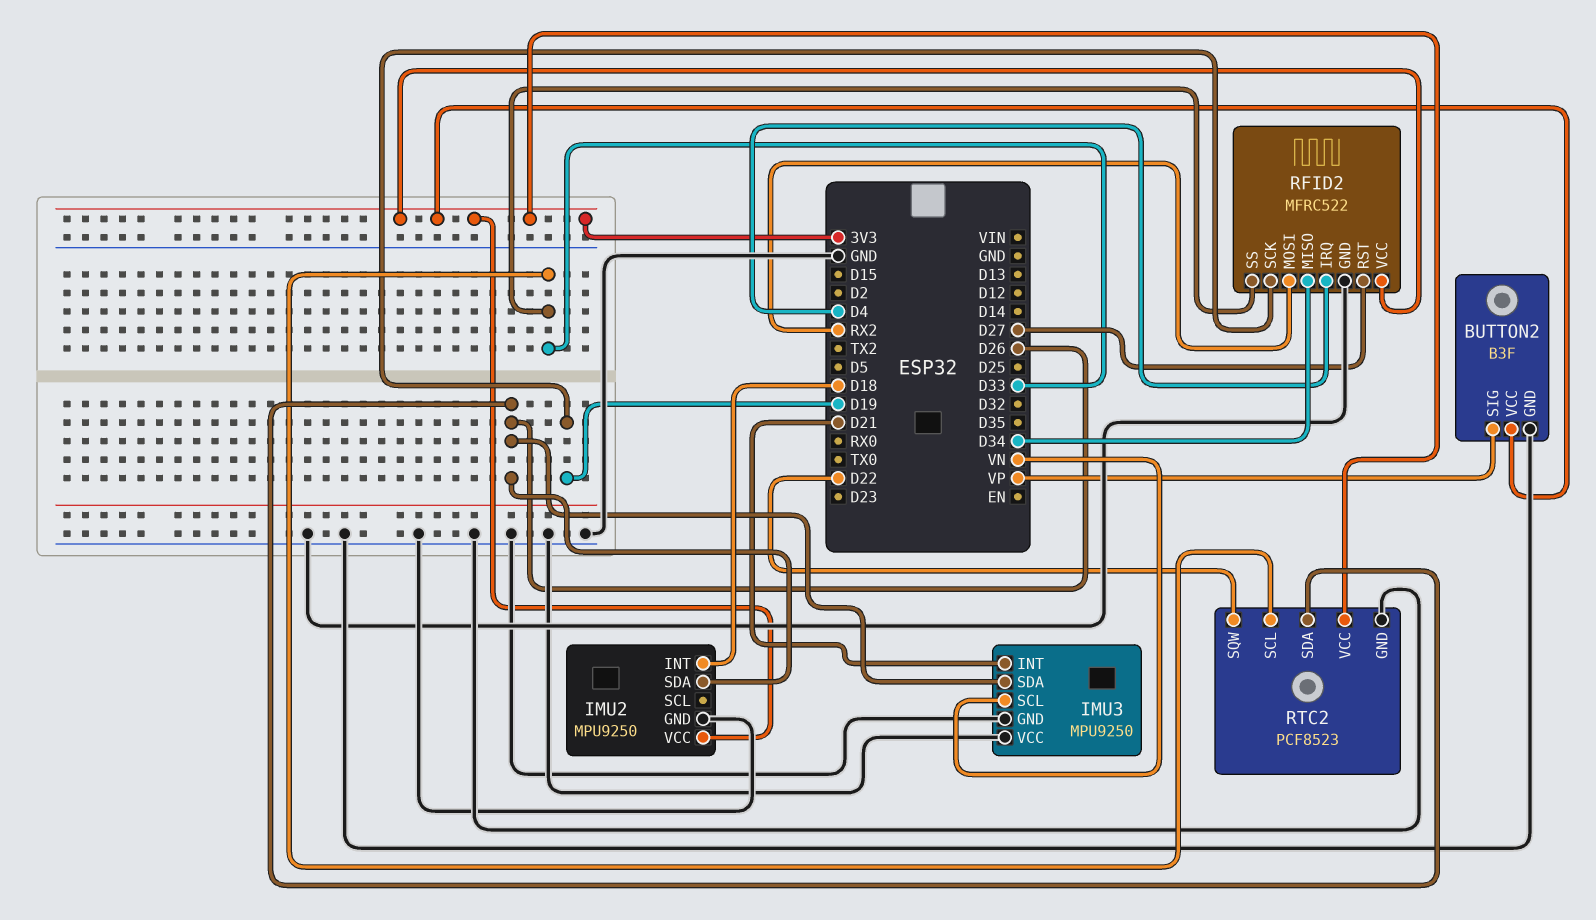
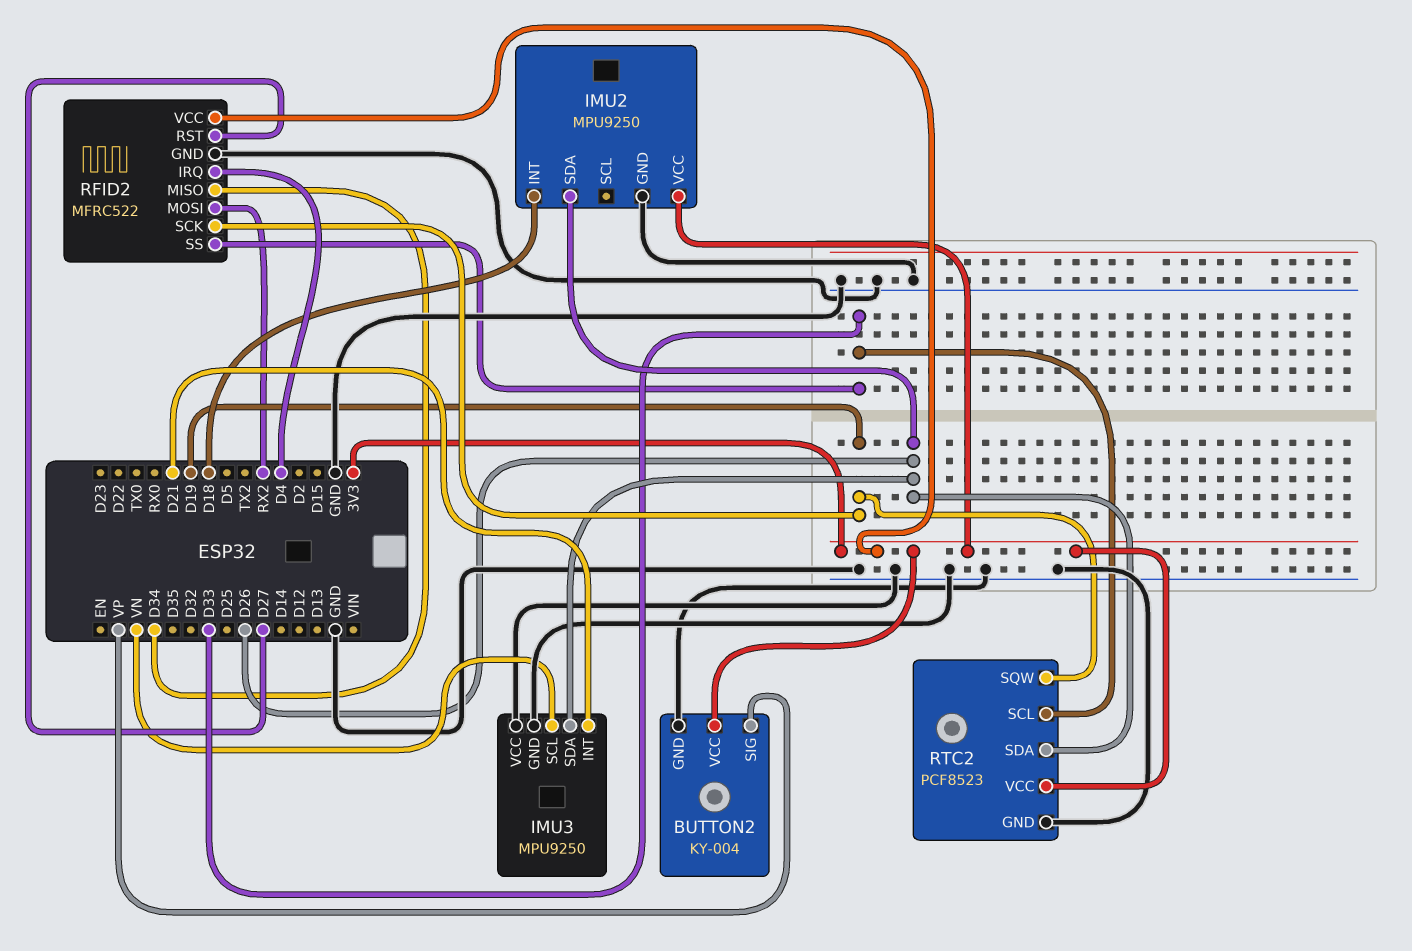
BUTTON2: B3F -> KY-004
RTC2 pin SQW: D22 -> D19

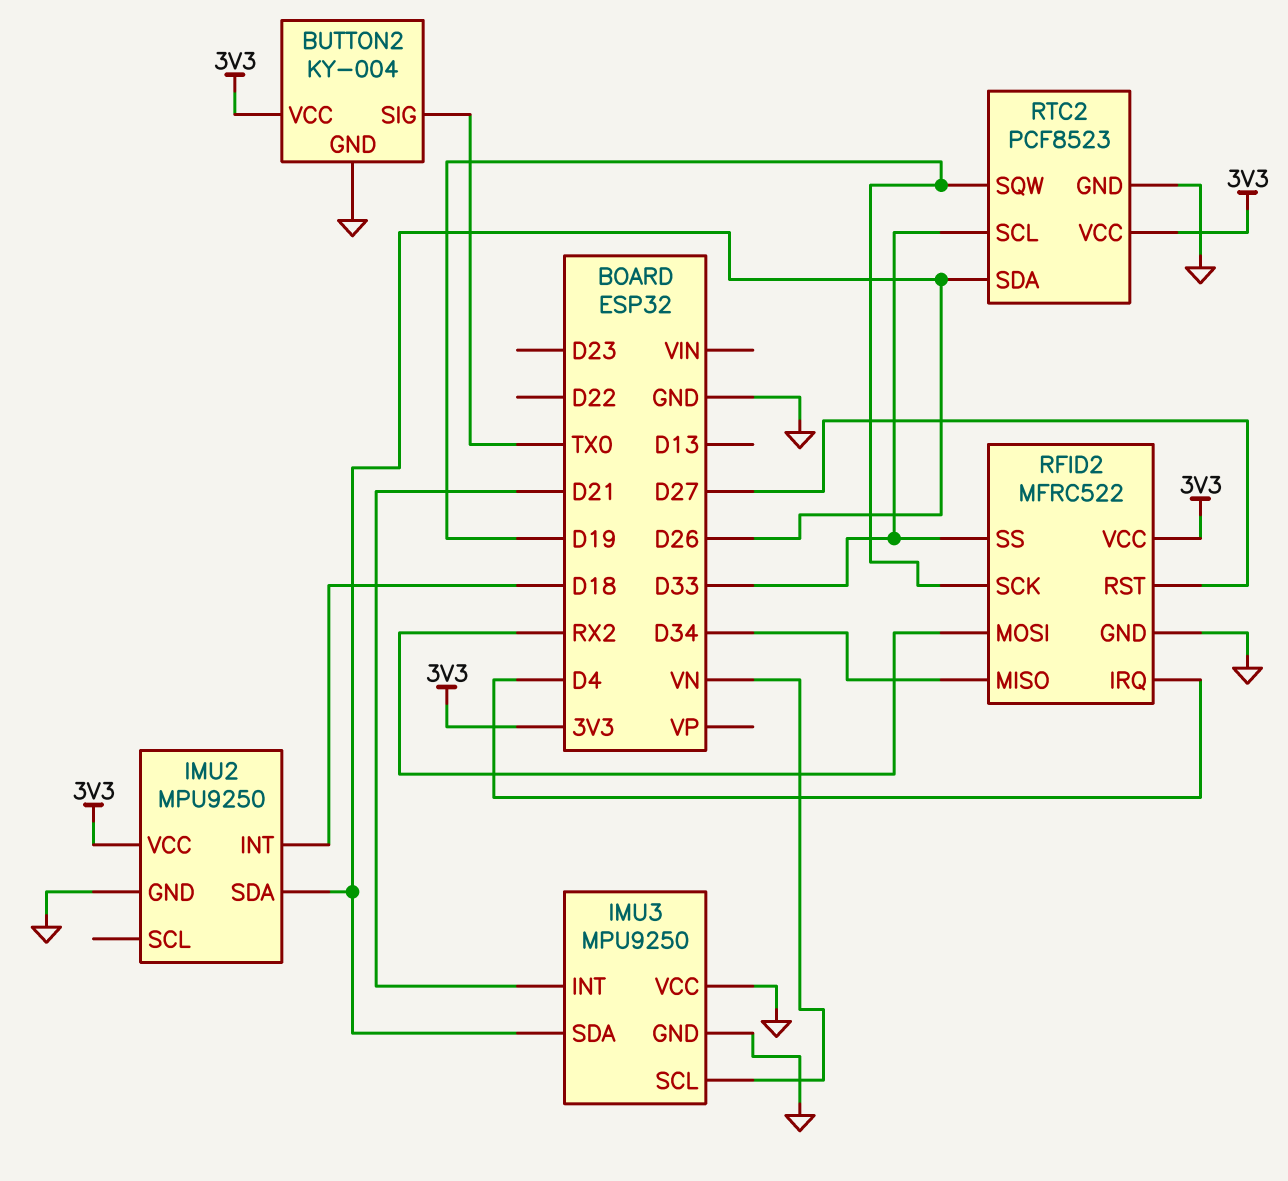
BUTTON2 pin SIG: VP -> TX0

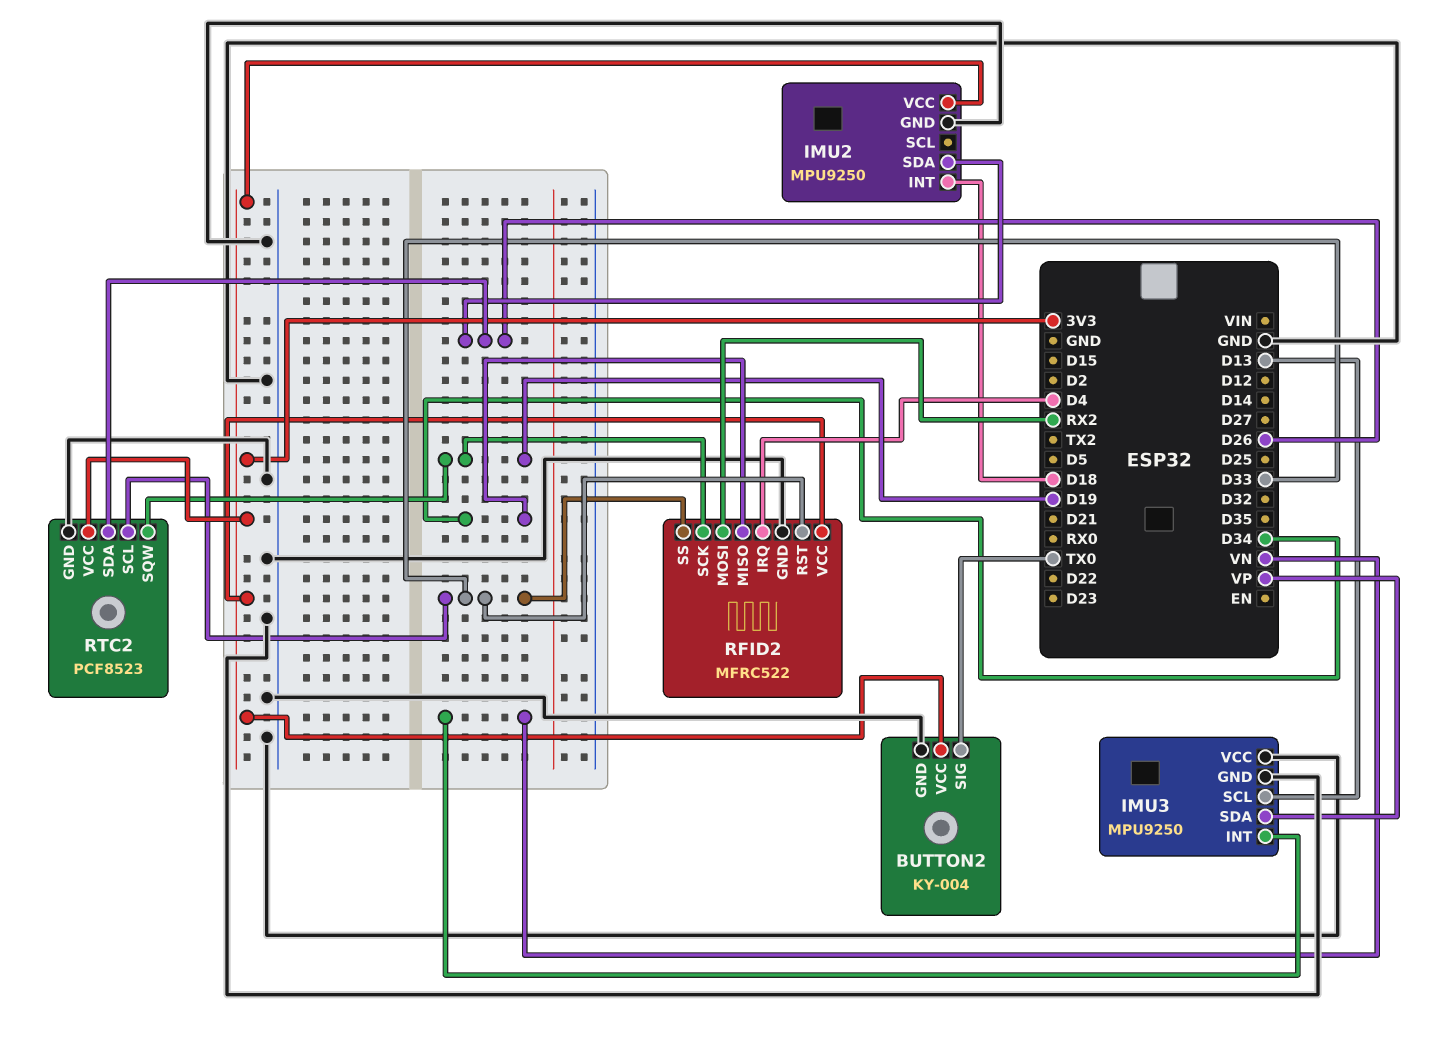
IMU3 pin INT: D21 -> VN
IMU3 pin SCL: VN -> D13
IMU3 pin SDA: D26 -> VP
RFID2 pin RST: D27 -> D33

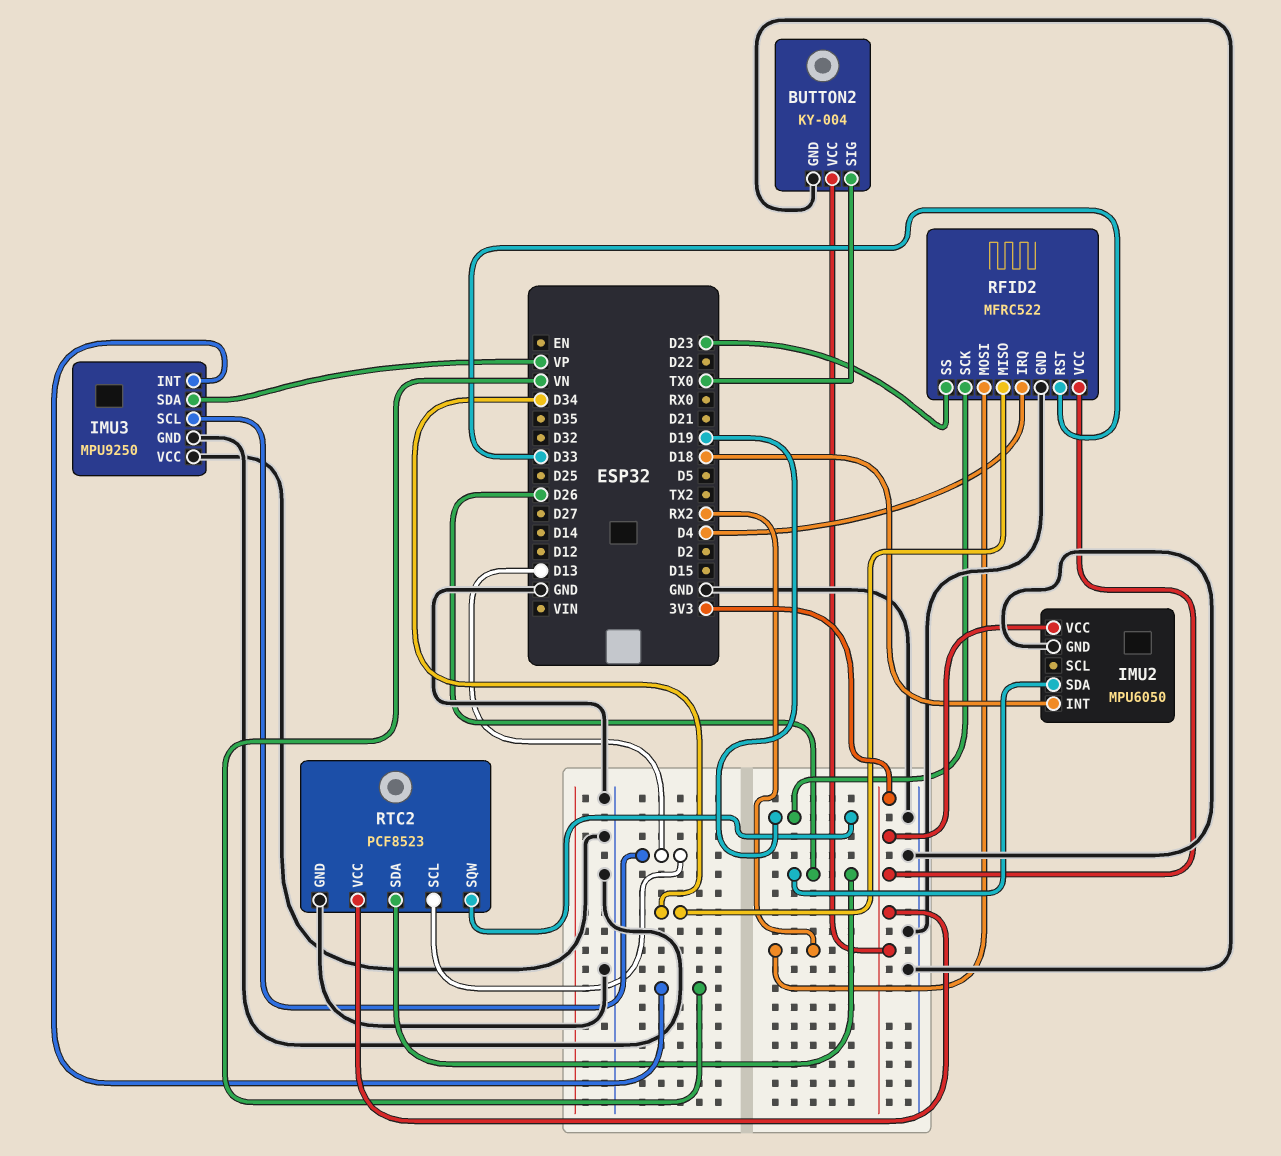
IMU2: MPU9250 -> MPU6050
RFID2 pin SS: D33 -> D23
RTC2 pin SCL: D33 -> D13

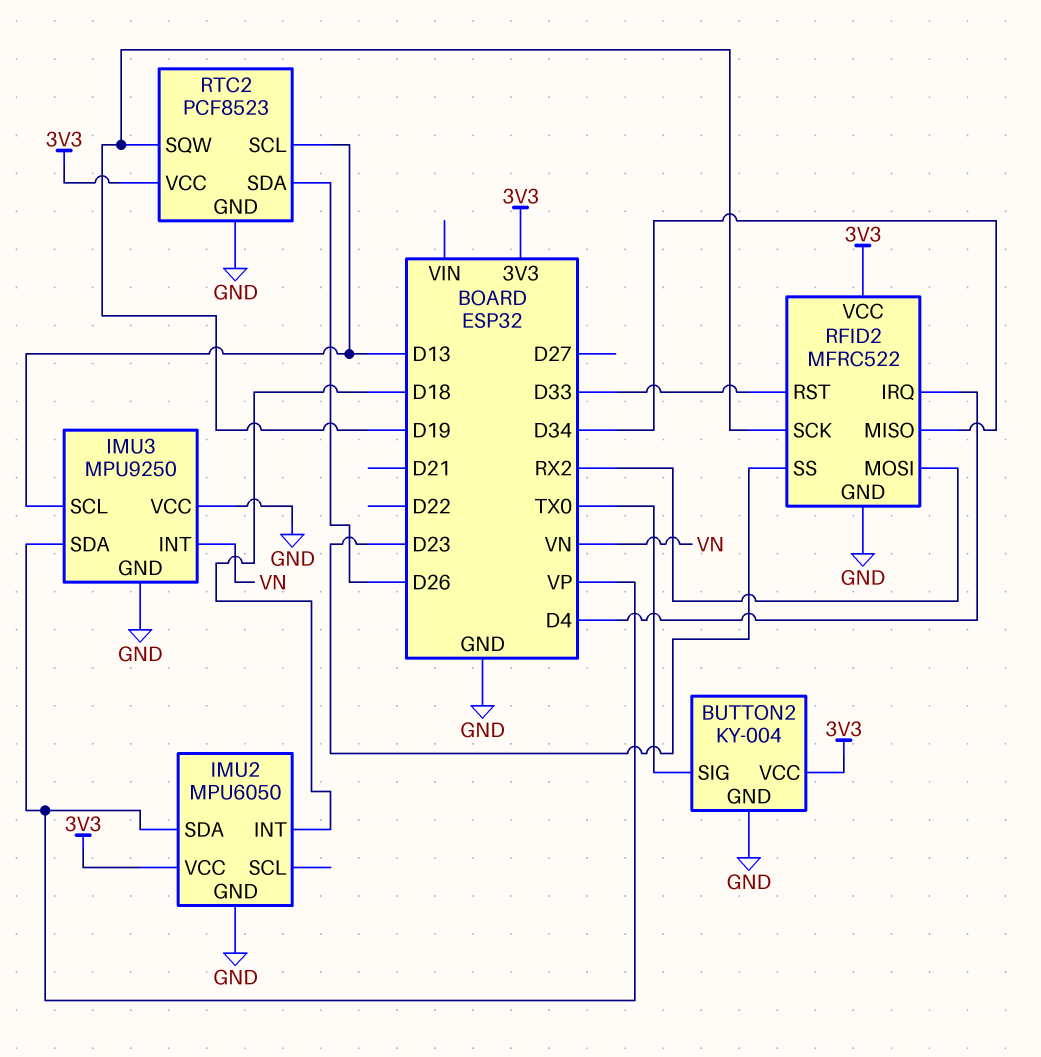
IMU2 pin SDA: D26 -> VP

